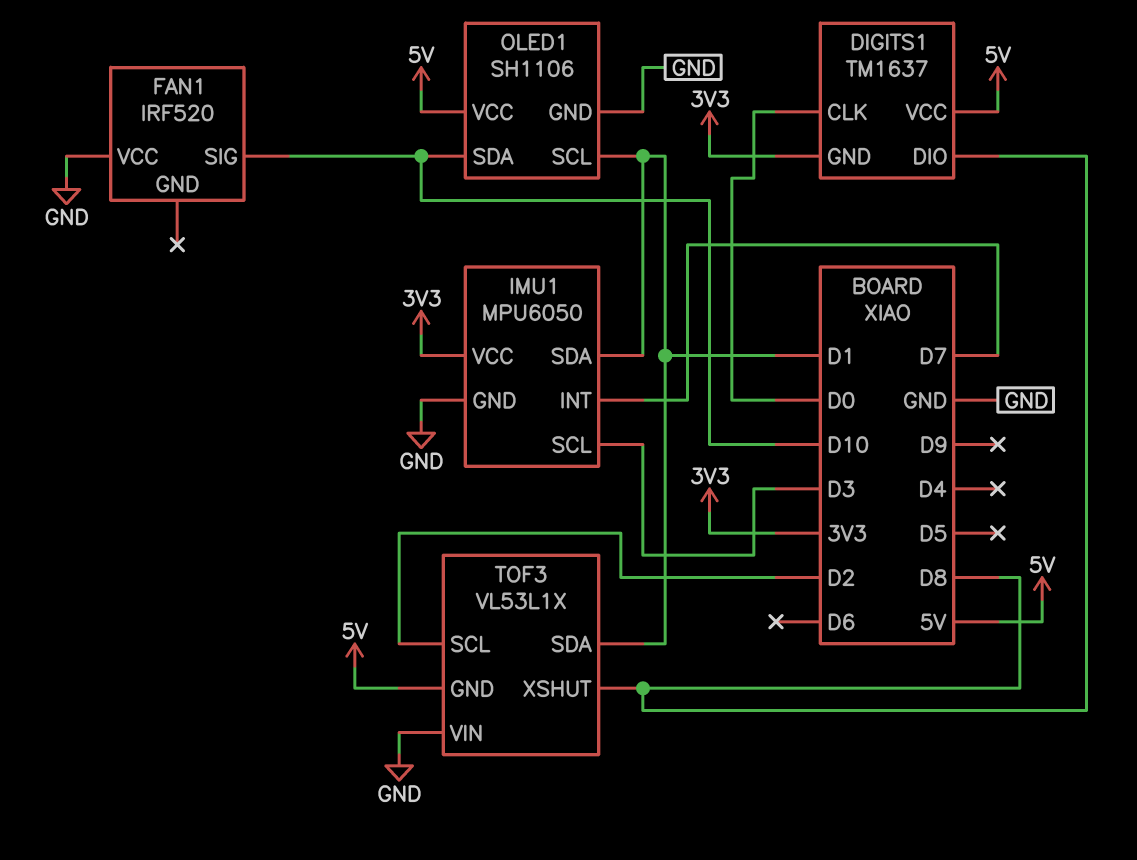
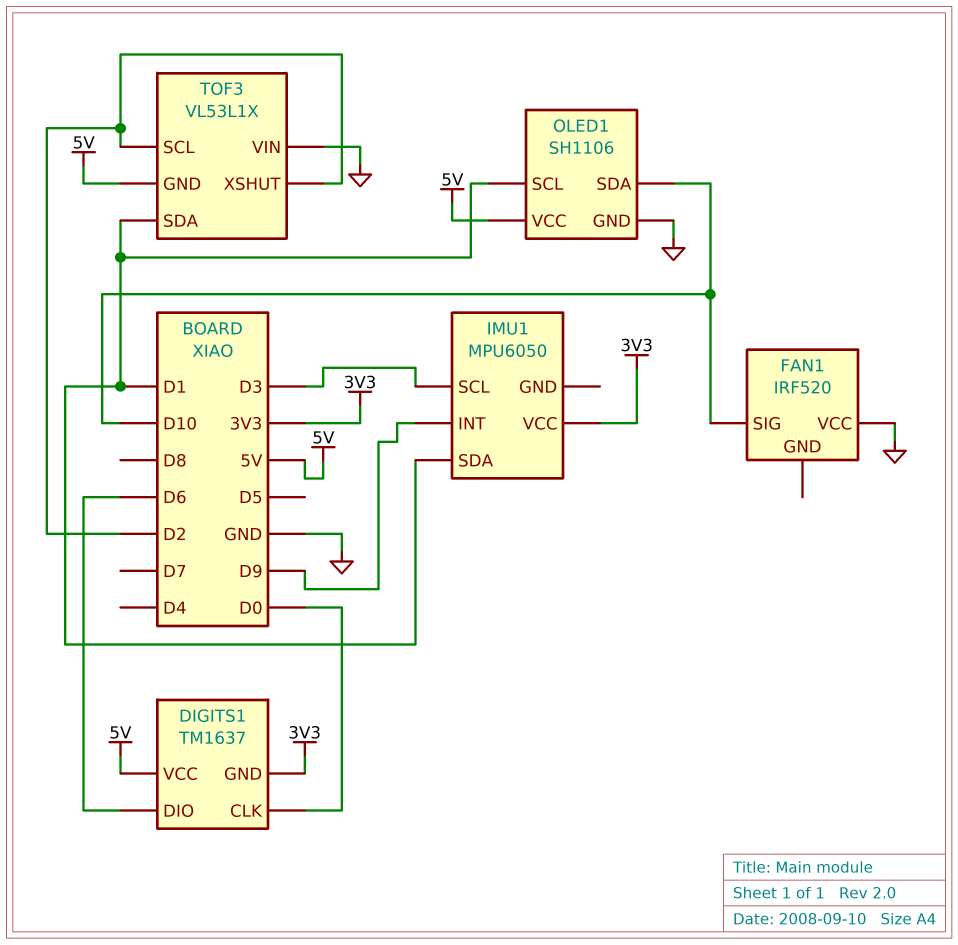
DIGITS1 pin DIO: D8 -> D6
IMU1 pin GND: GND -> none
IMU1 pin INT: D7 -> D9
TOF3 pin XSHUT: D8 -> D2

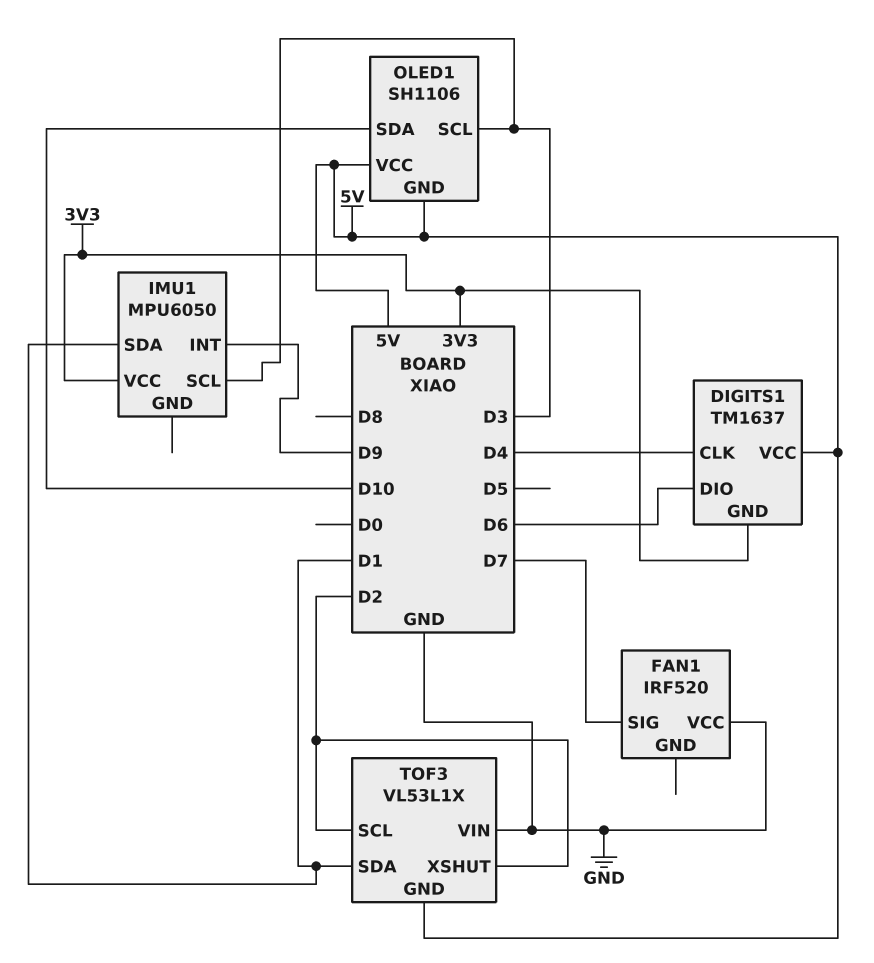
DIGITS1 pin CLK: D0 -> D4
FAN1 pin SIG: D10 -> D7
OLED1 pin GND: GND -> 5V
OLED1 pin SCL: D1 -> D3

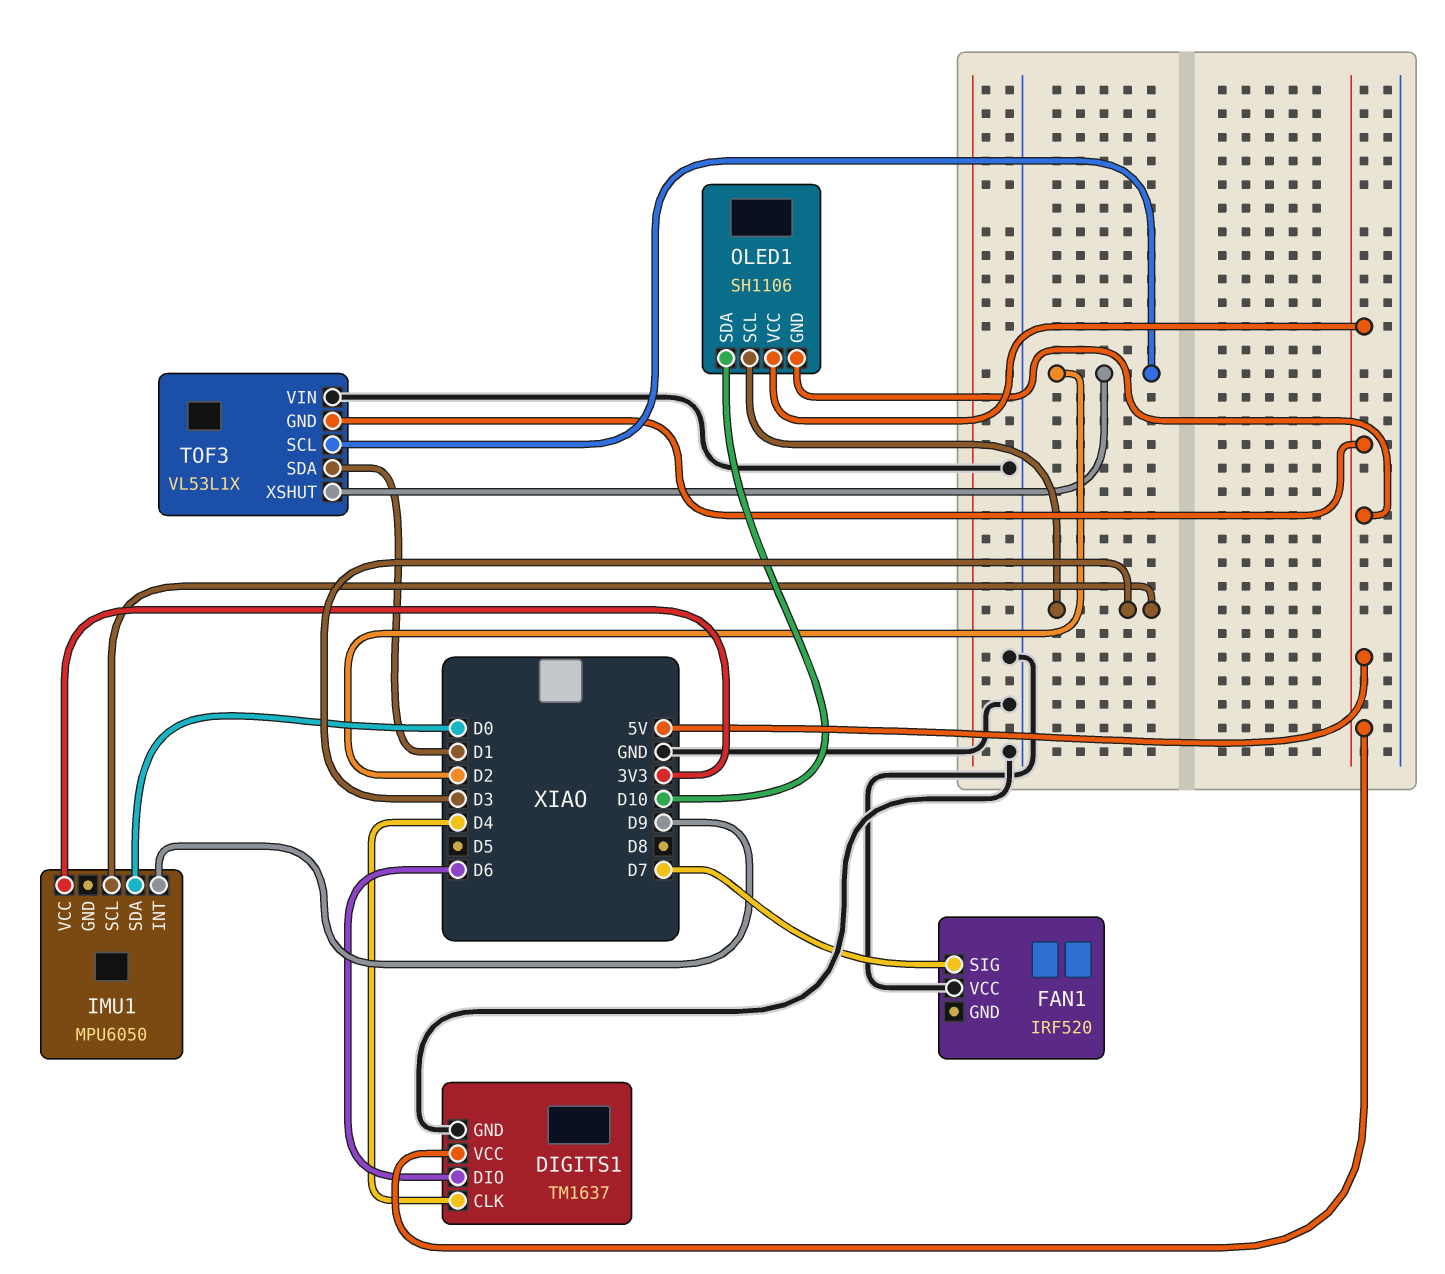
DIGITS1 pin GND: 3V3 -> GND
IMU1 pin SDA: D1 -> D0

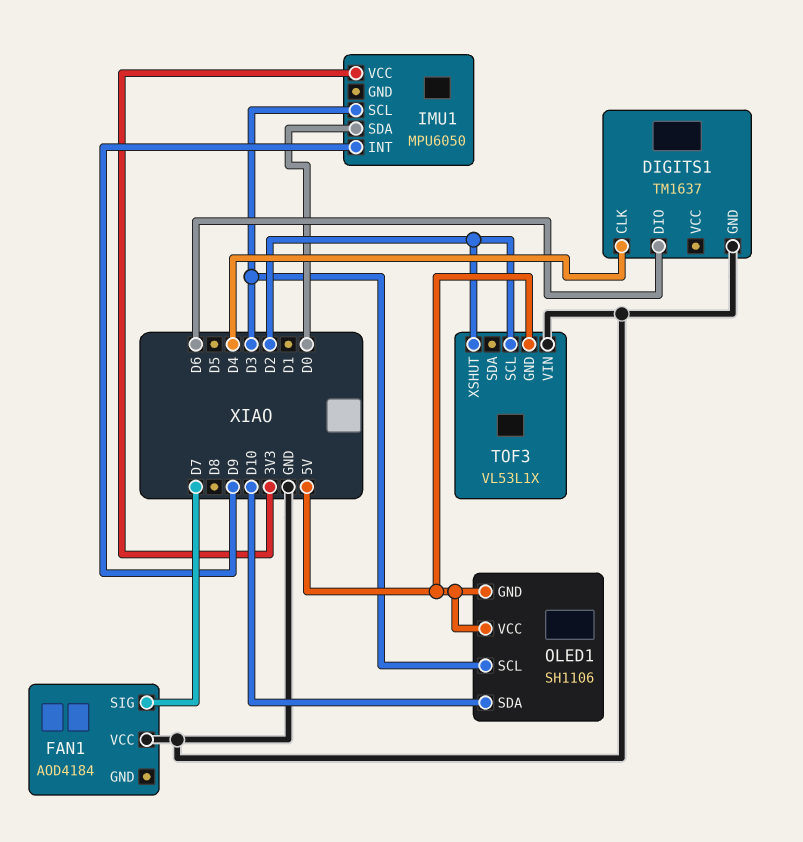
DIGITS1 pin VCC: 5V -> none
FAN1: IRF520 -> AOD4184
TOF3 pin SDA: D1 -> none

